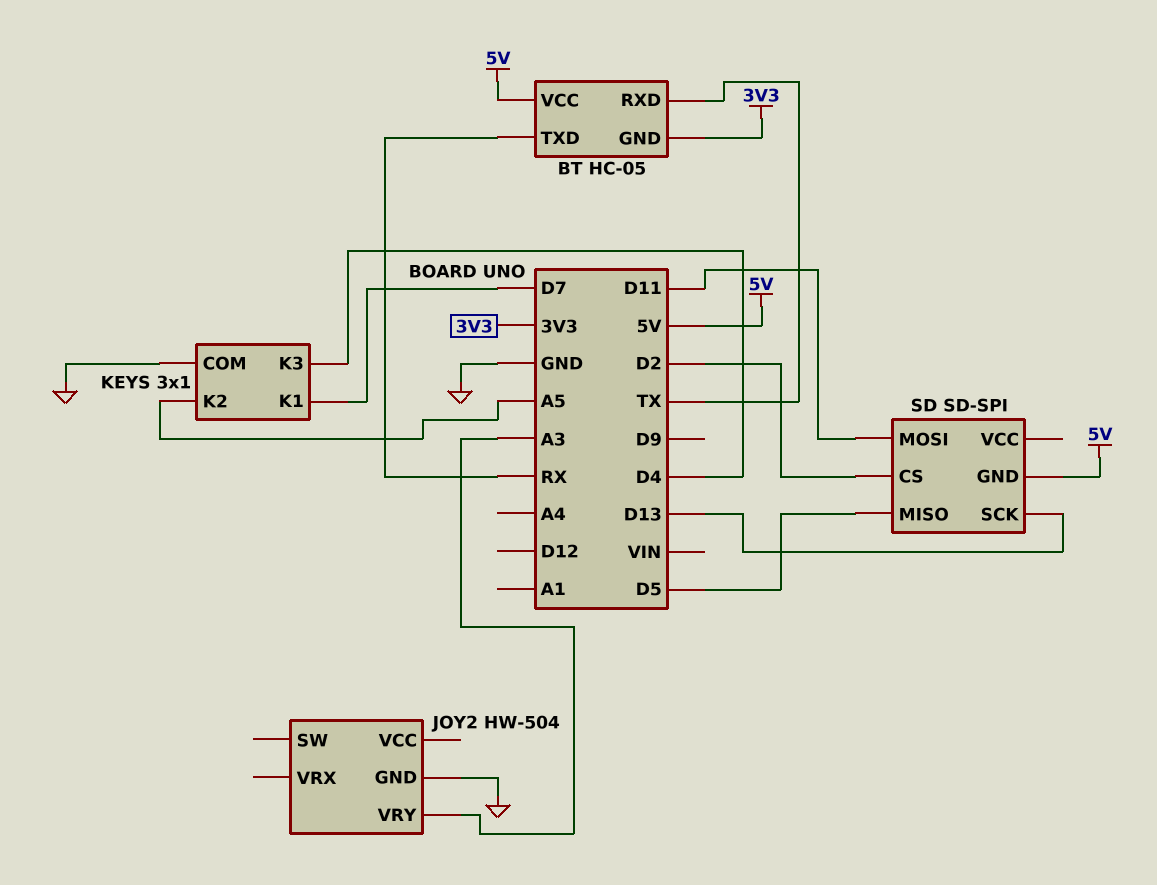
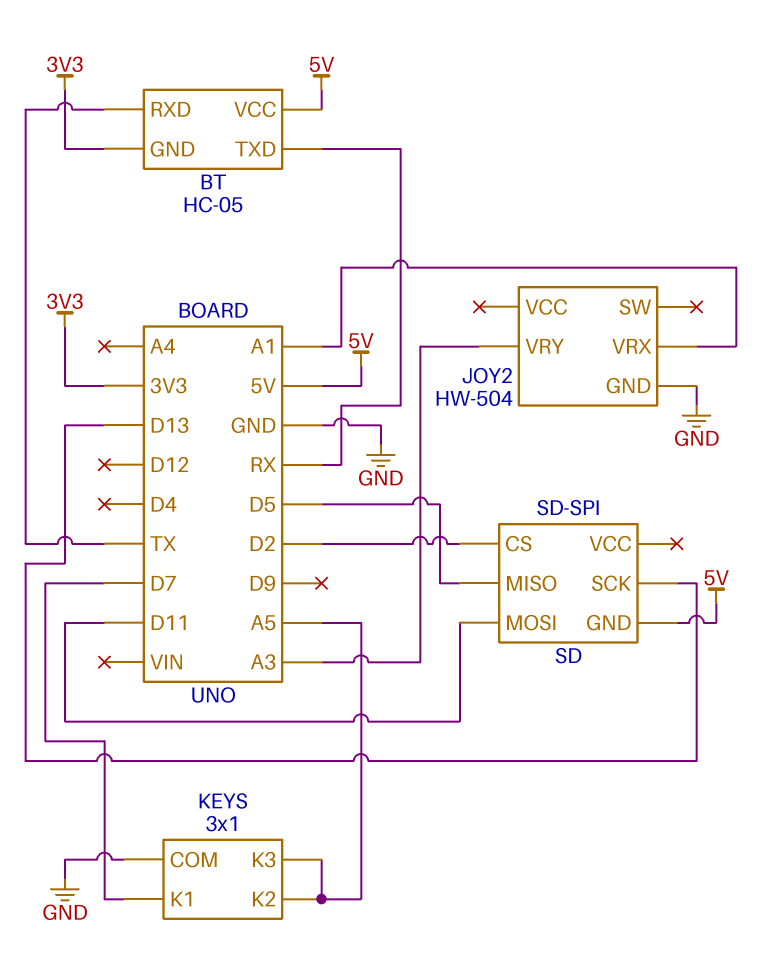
JOY2 pin VRX: none -> A1
KEYS pin K3: D4 -> A5

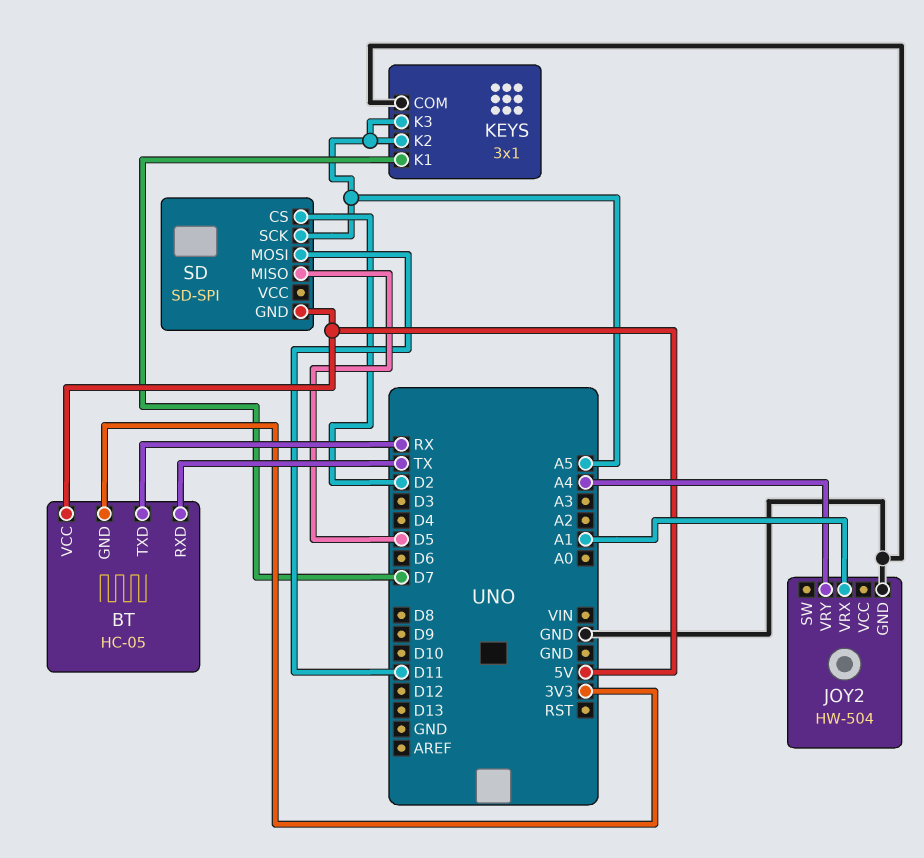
JOY2 pin VRY: A3 -> A4
SD pin SCK: D13 -> A5

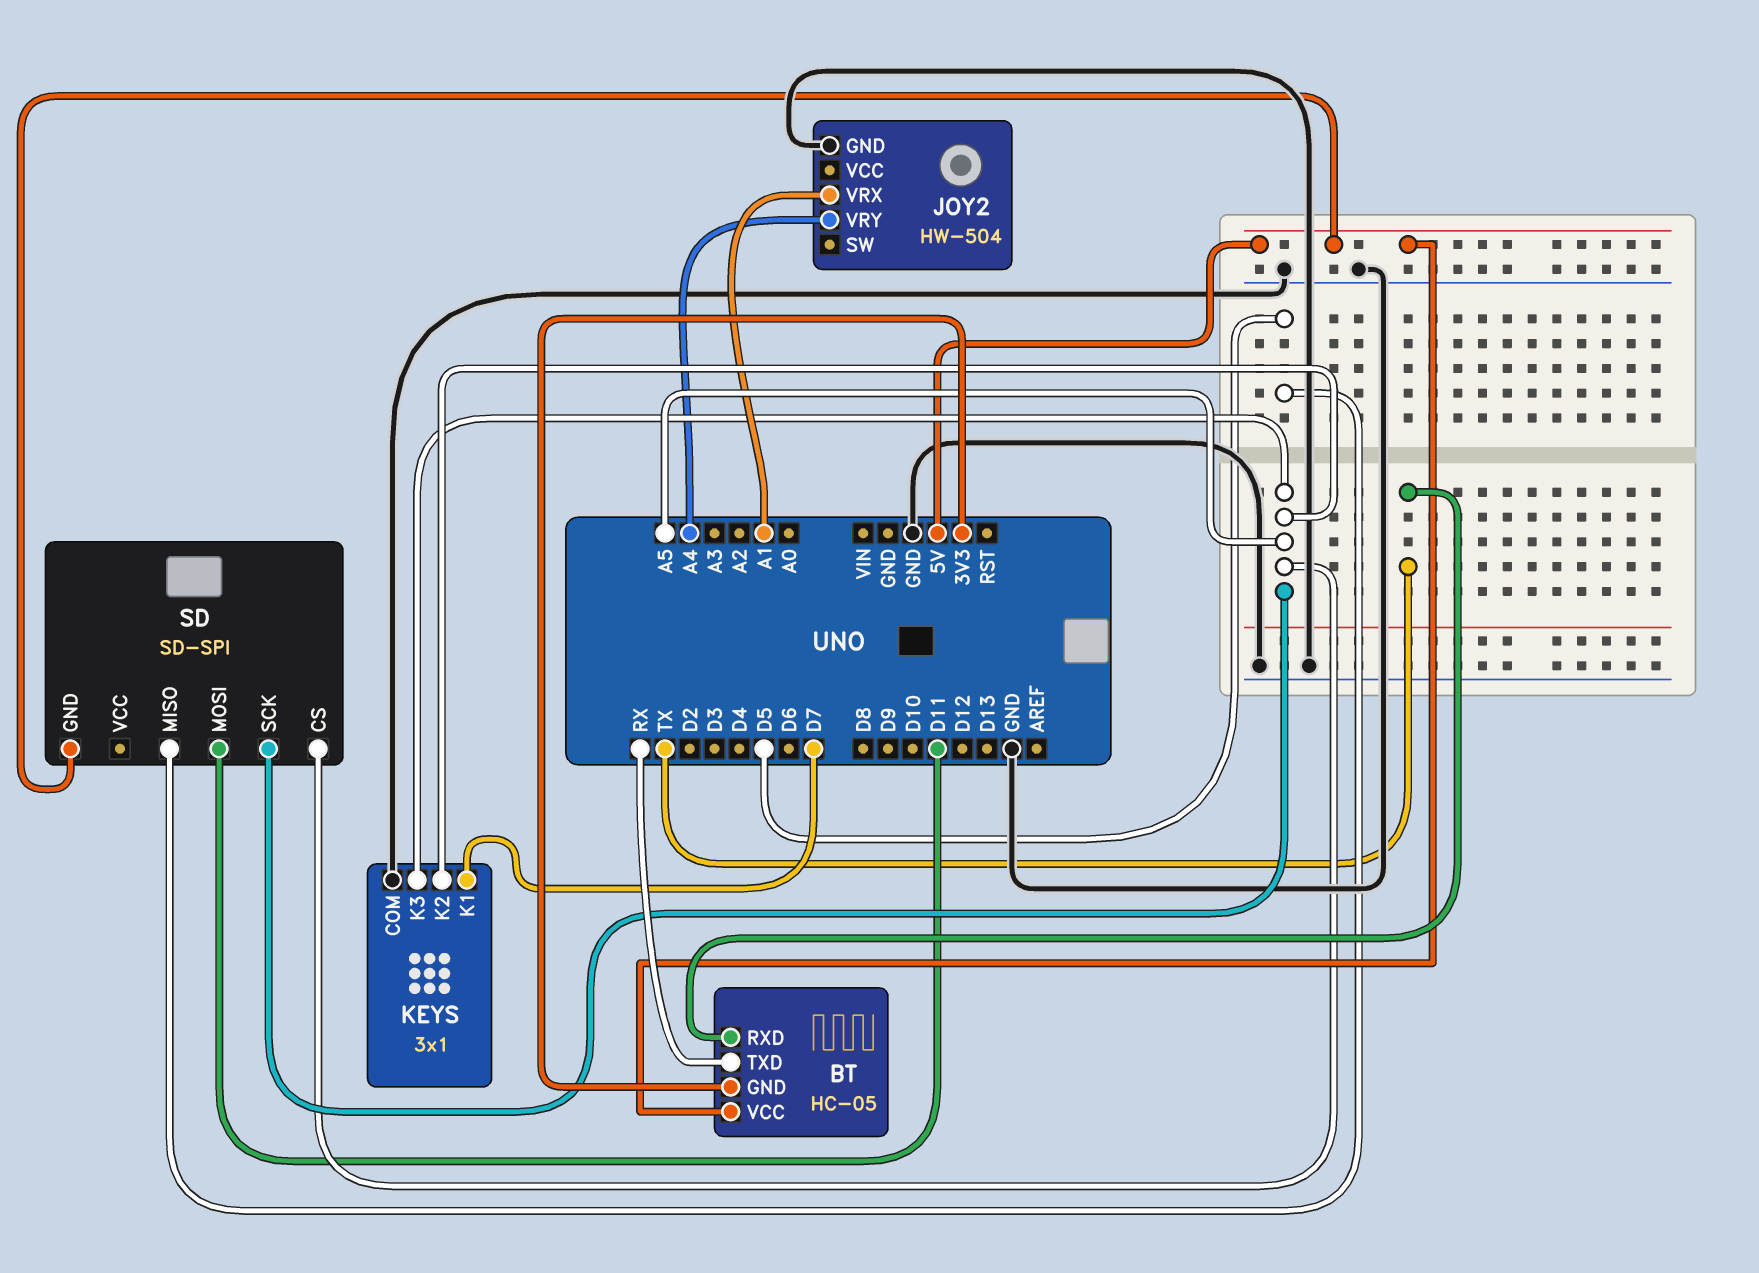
SD pin CS: D2 -> A5

